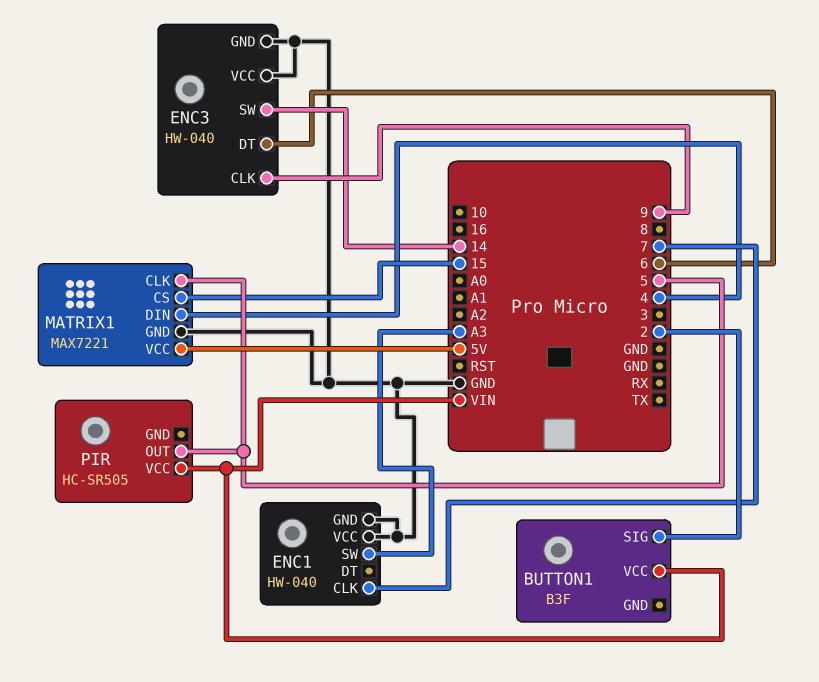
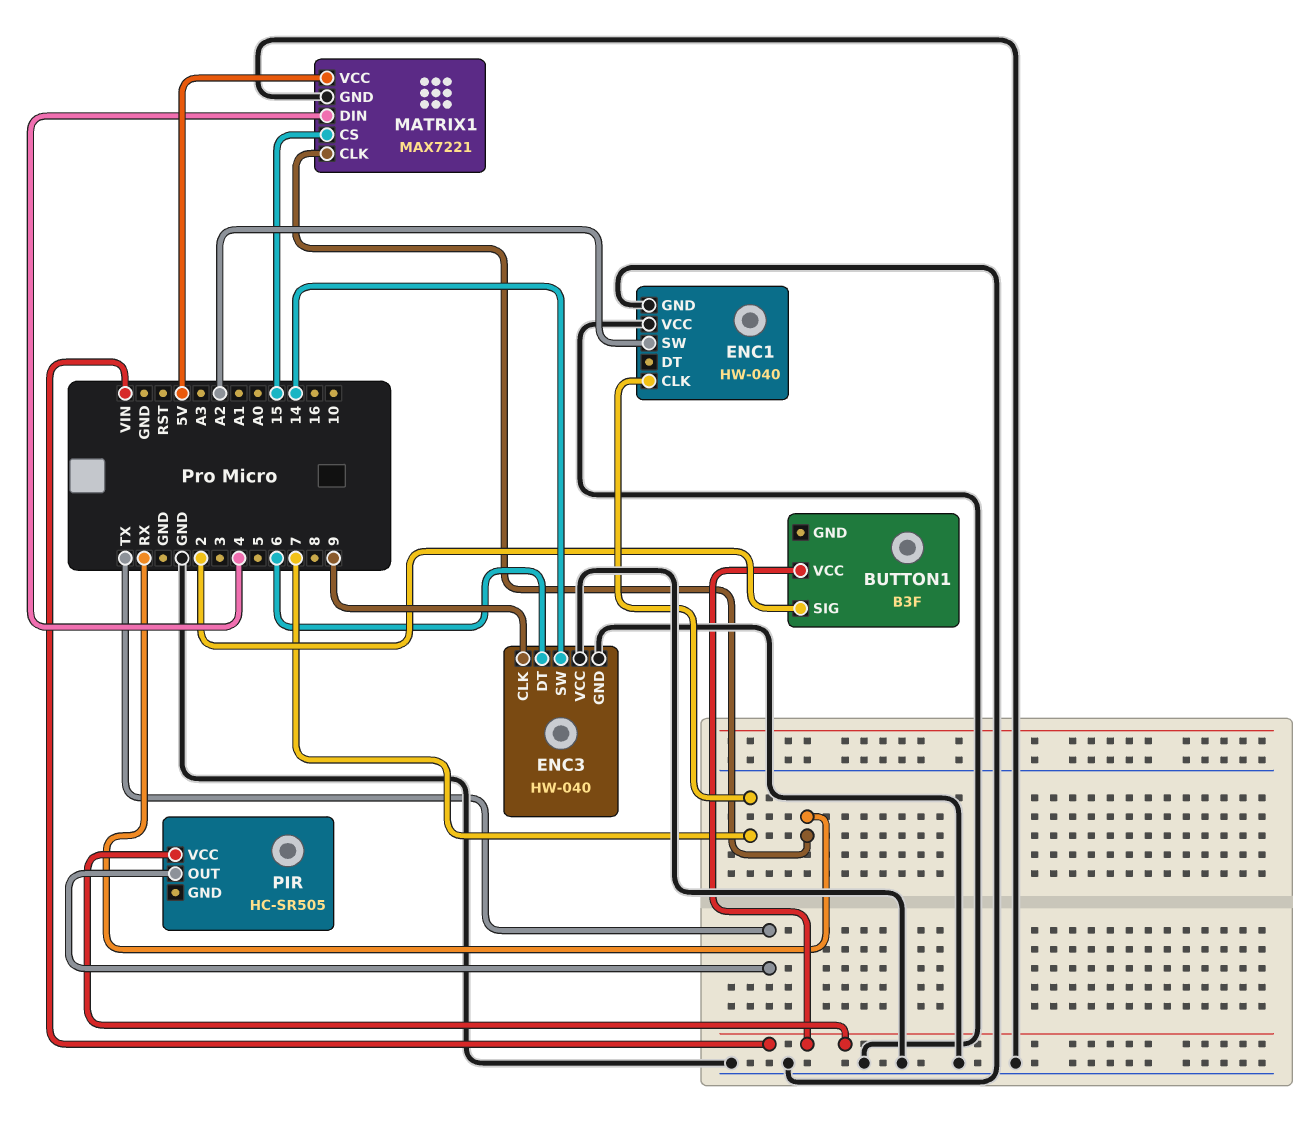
ENC1 pin SW: A3 -> A2
MATRIX1 pin CLK: 5 -> RX
PIR pin OUT: 5 -> TX

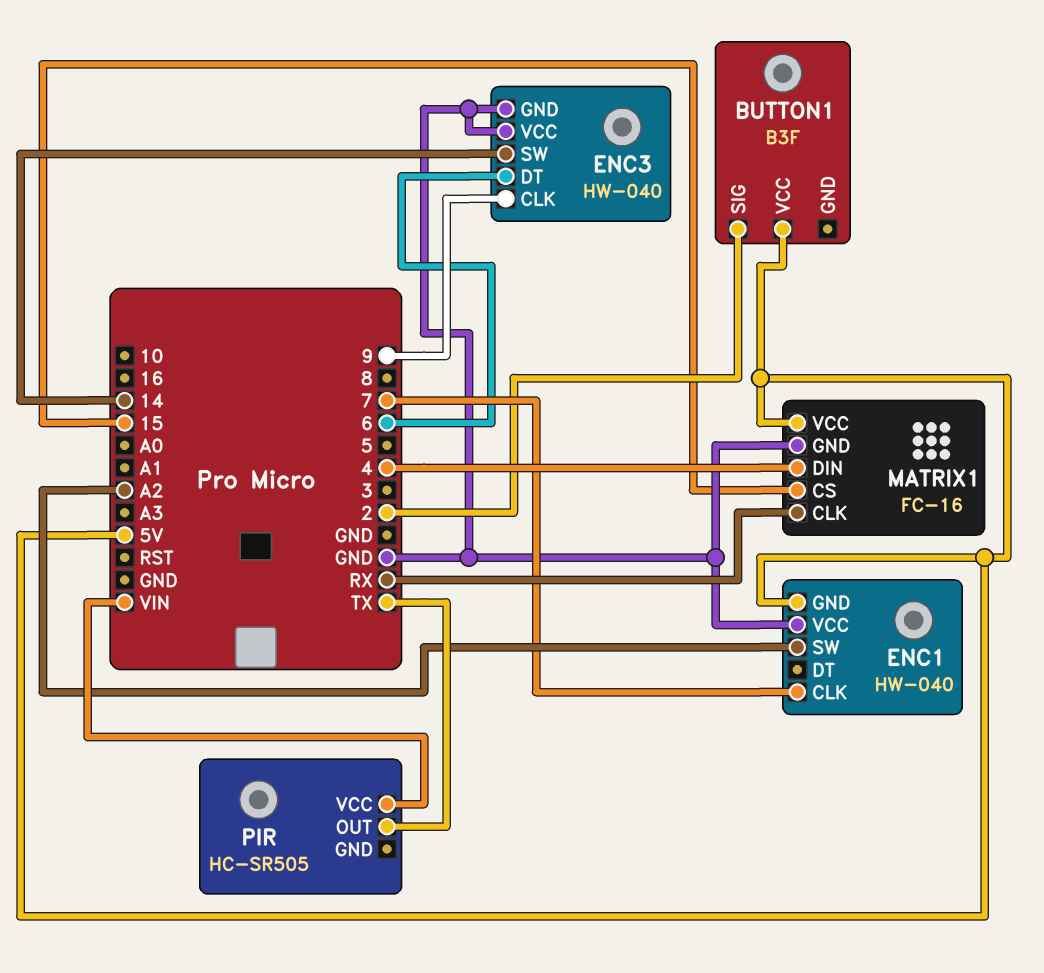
BUTTON1 pin VCC: VIN -> 5V
ENC1 pin GND: GND -> 5V
MATRIX1: MAX7221 -> FC-16

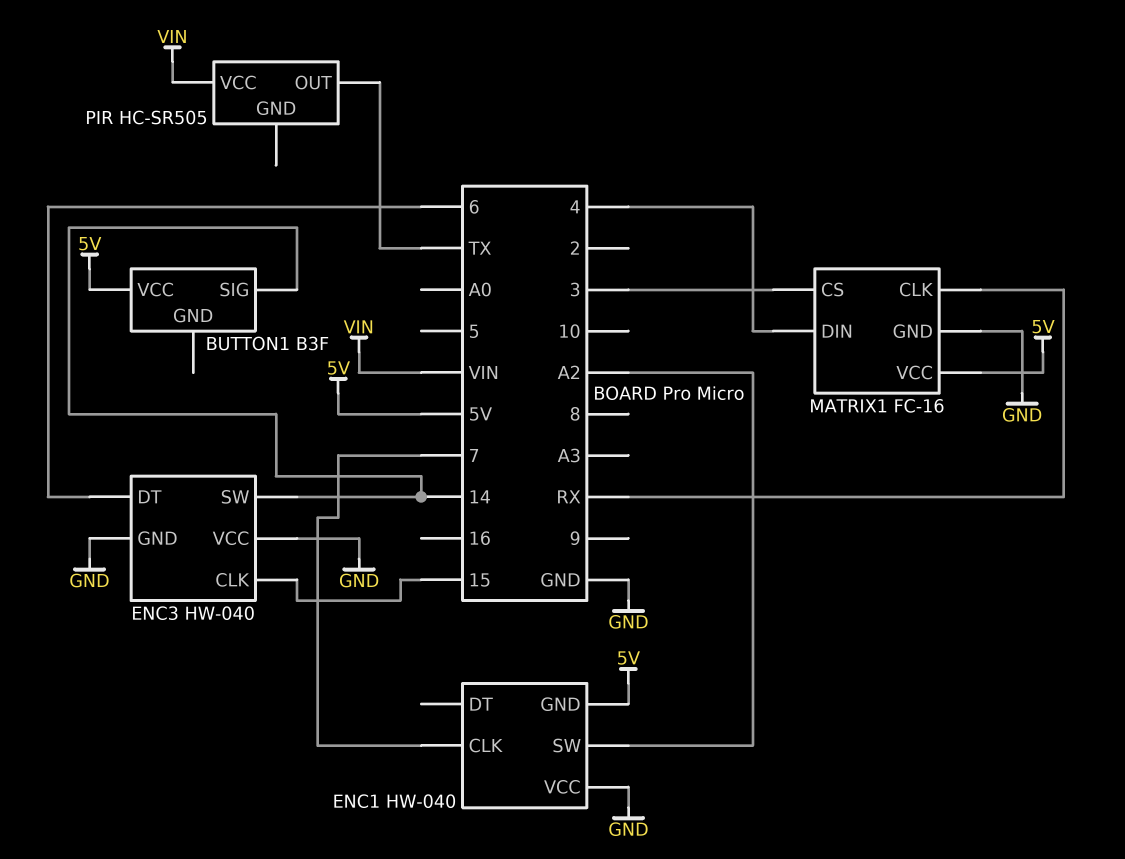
BUTTON1 pin SIG: 2 -> 14
ENC3 pin CLK: 9 -> 15
MATRIX1 pin CS: 15 -> 3

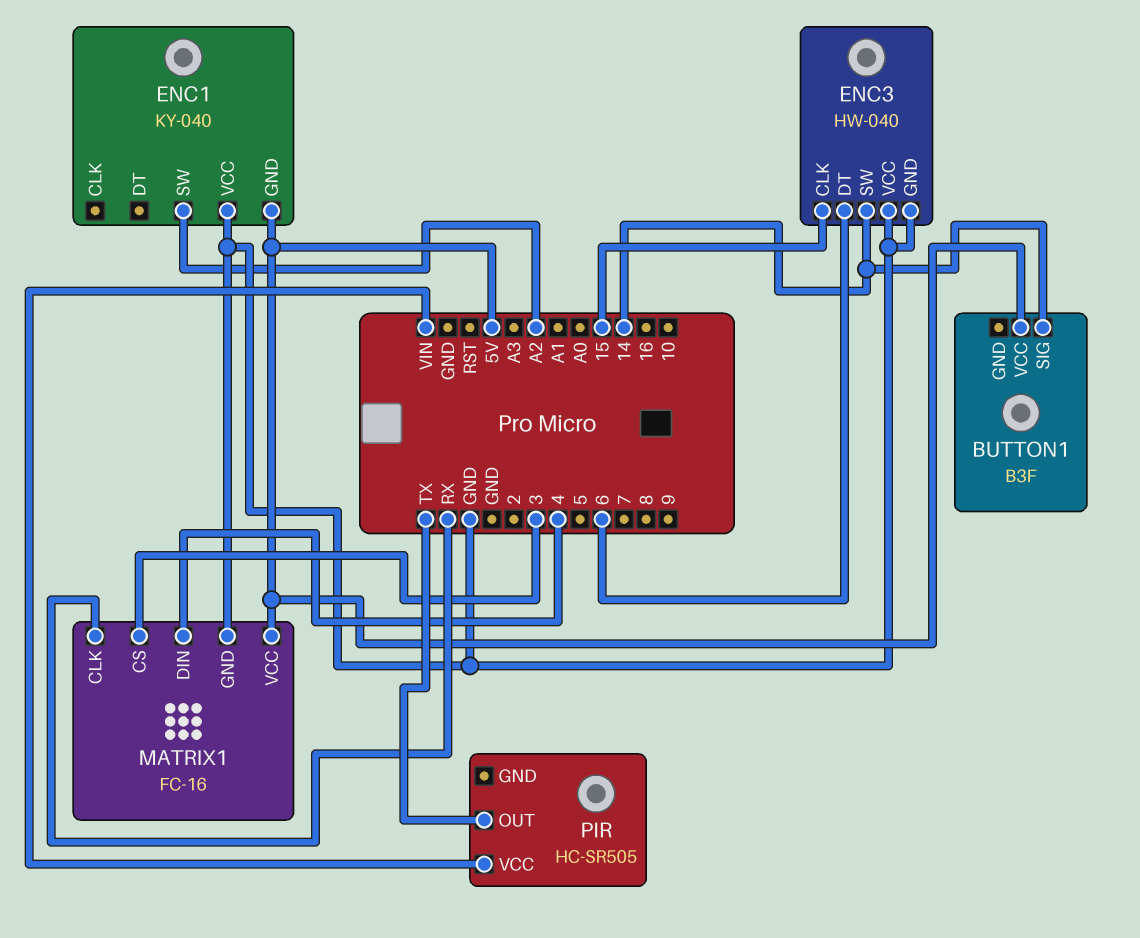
ENC1: HW-040 -> KY-040
ENC1 pin CLK: 7 -> none

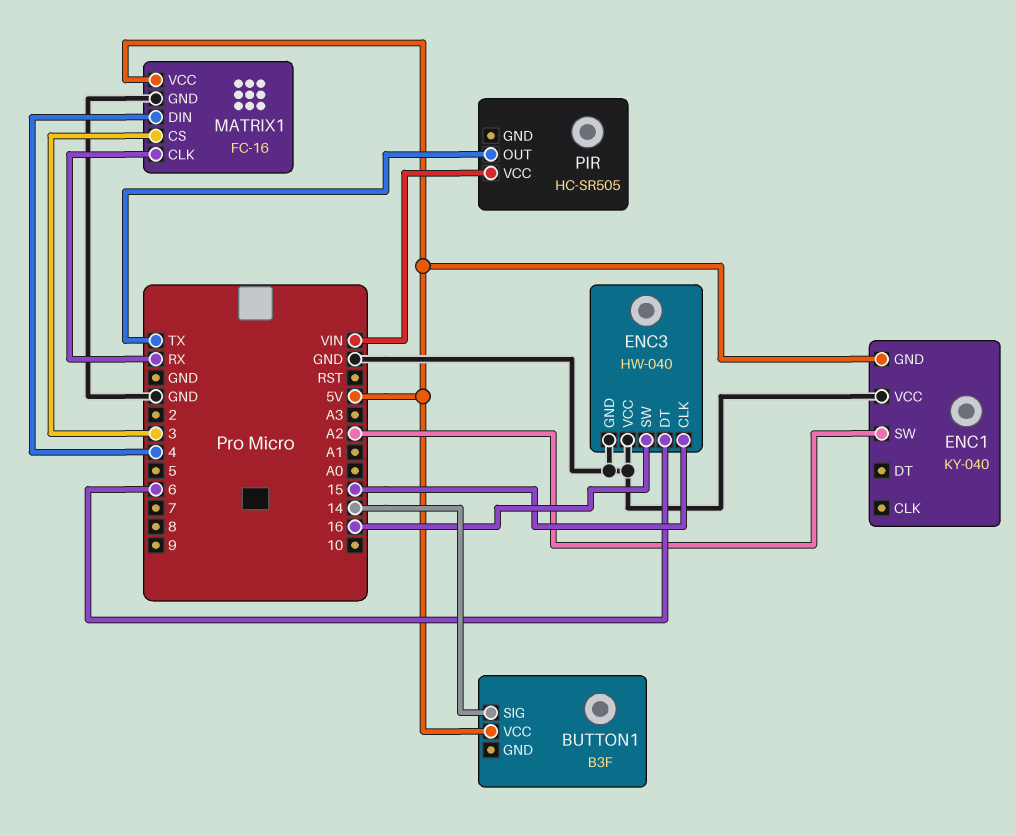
ENC3 pin SW: 14 -> 16

